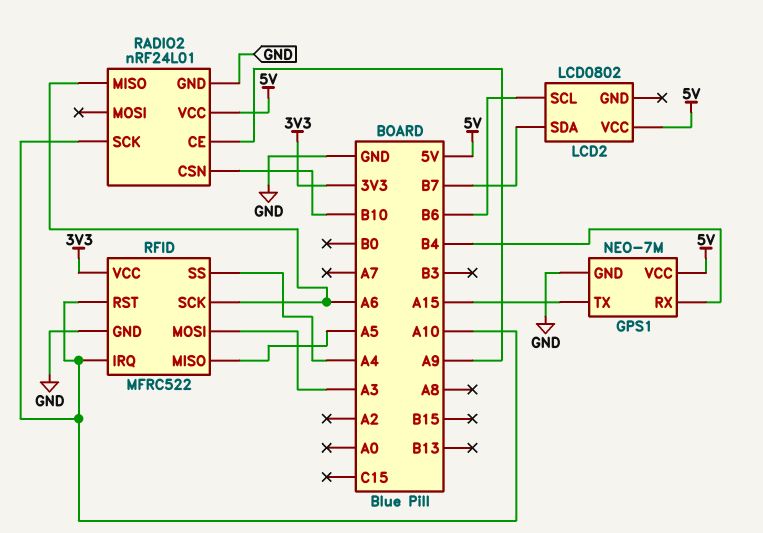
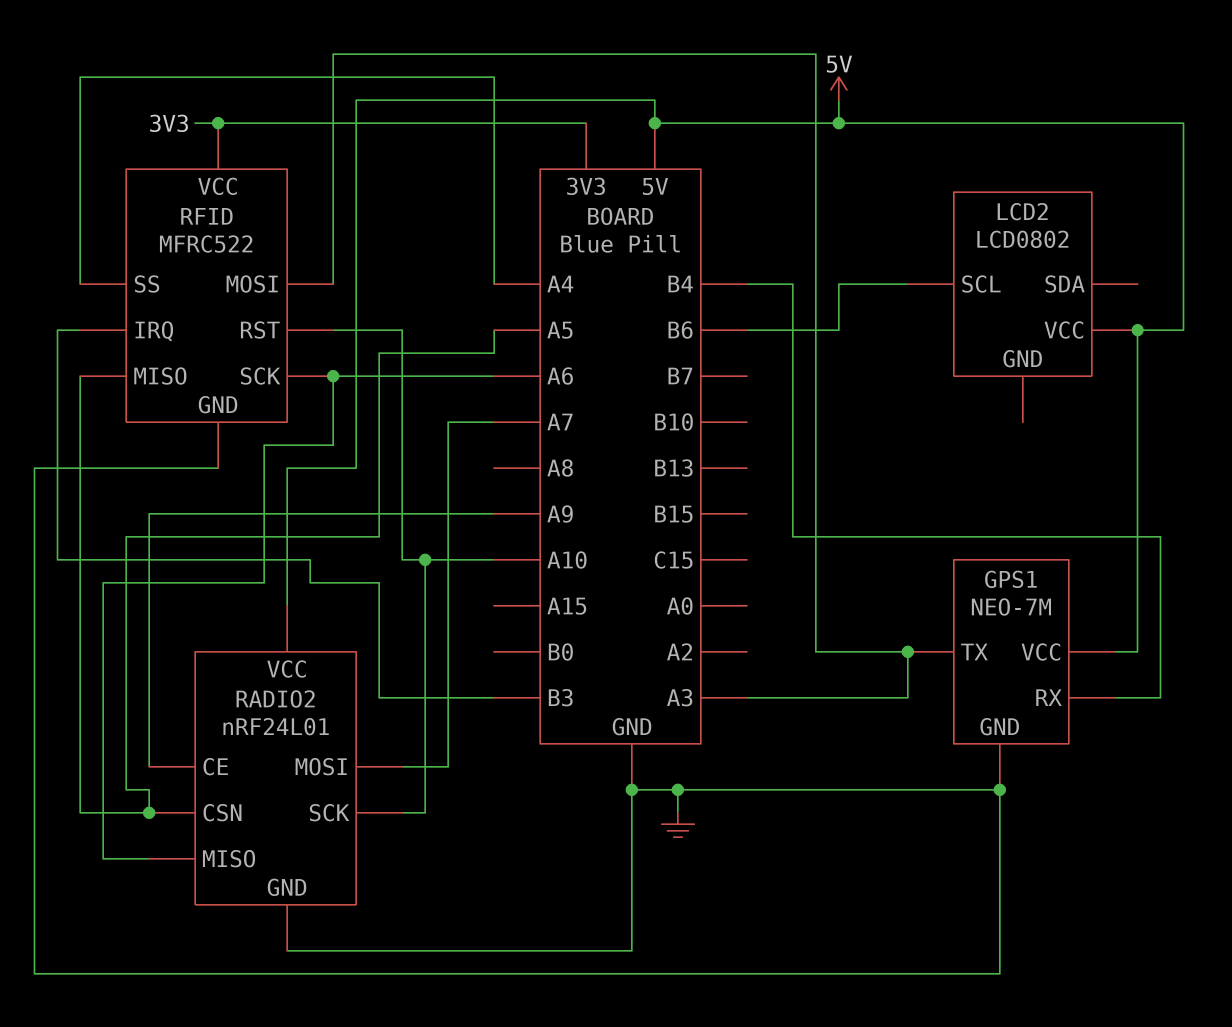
GPS1 pin TX: A15 -> A3
LCD2 pin SDA: B7 -> none
RADIO2 pin CSN: B10 -> A5
RADIO2 pin MOSI: none -> A7
RFID pin IRQ: A10 -> B3

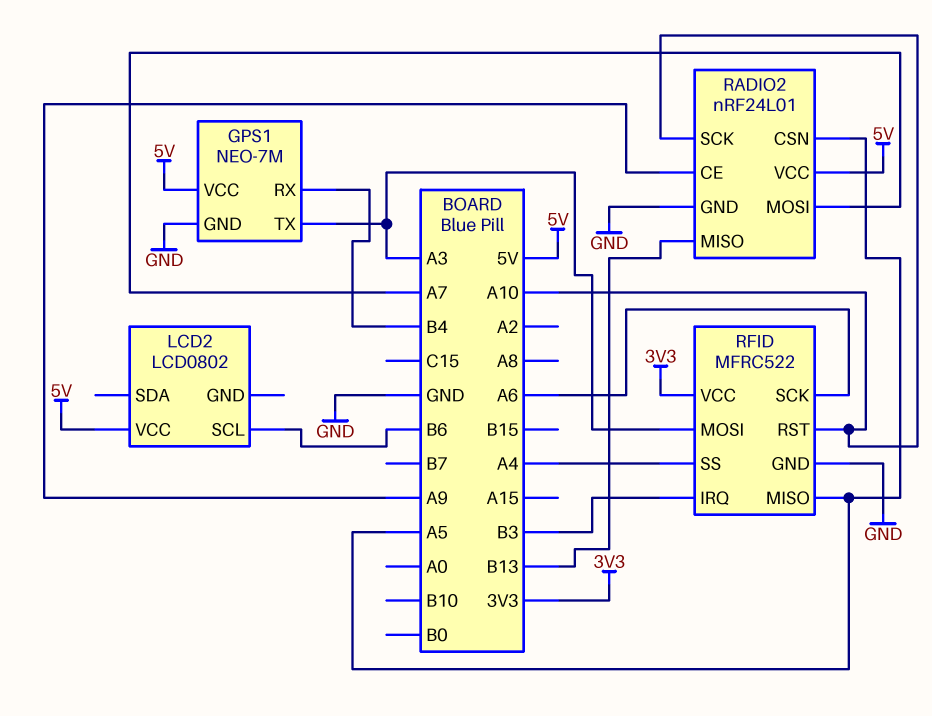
RADIO2 pin MISO: A6 -> B13

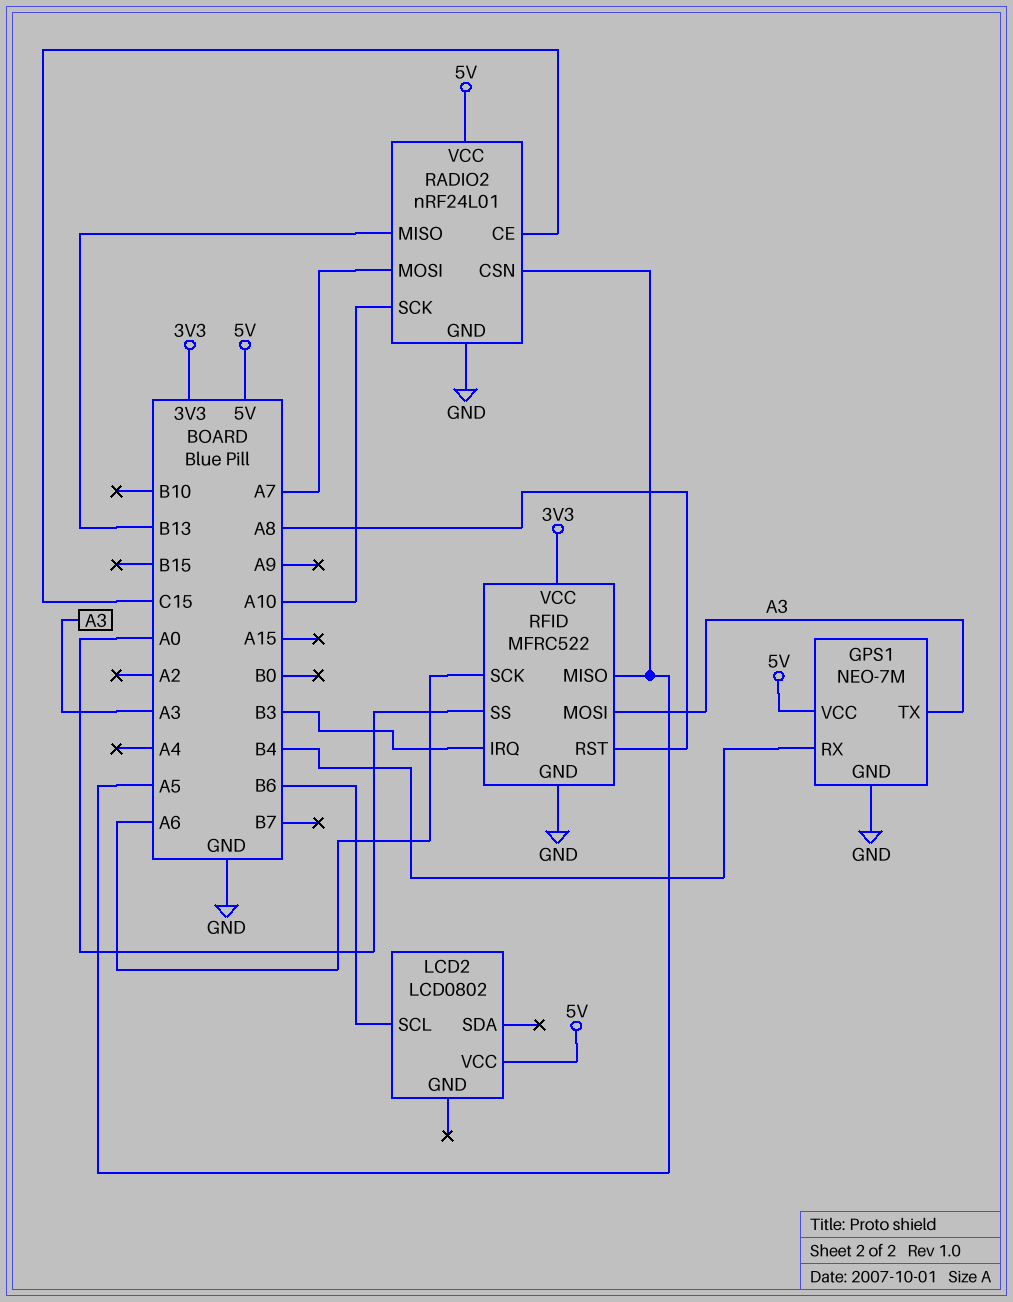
RADIO2 pin CE: A9 -> C15
RFID pin RST: A10 -> A8
RFID pin SS: A4 -> A0

